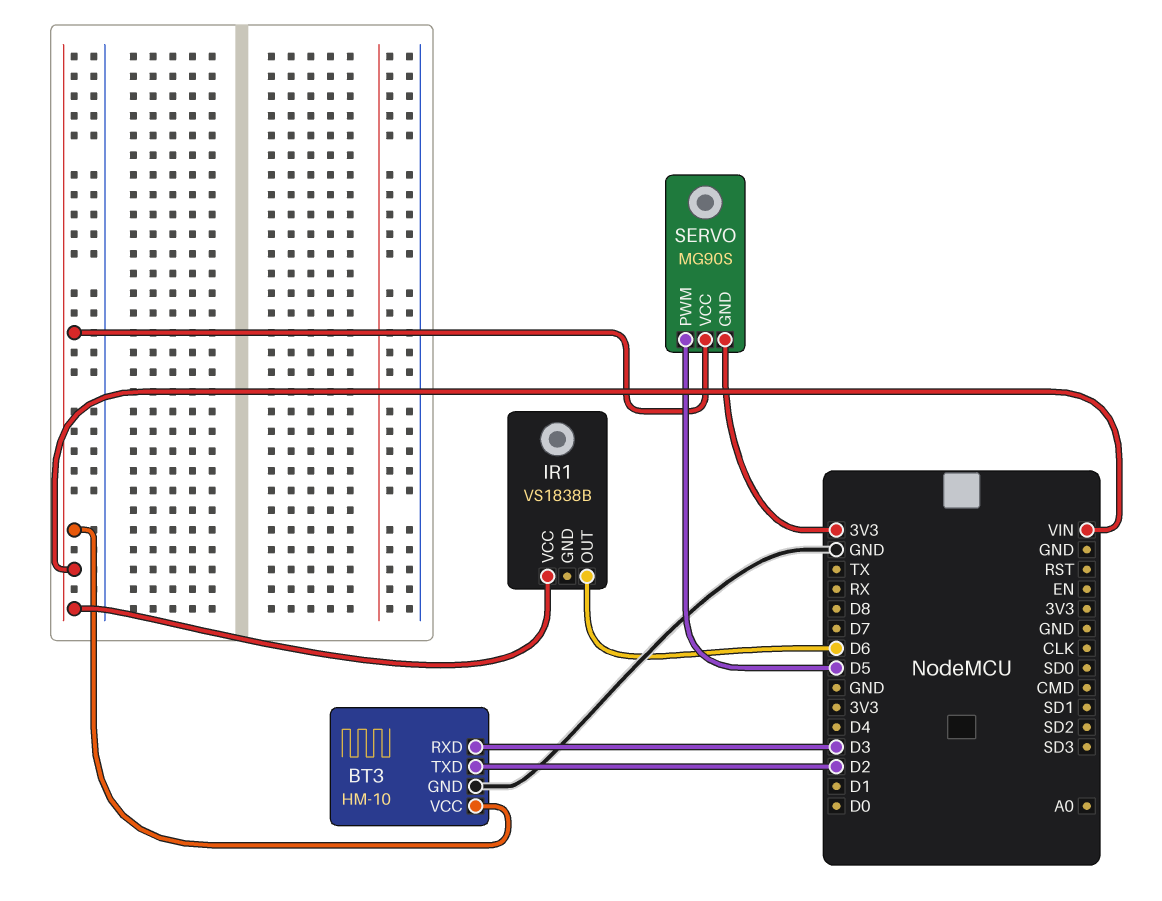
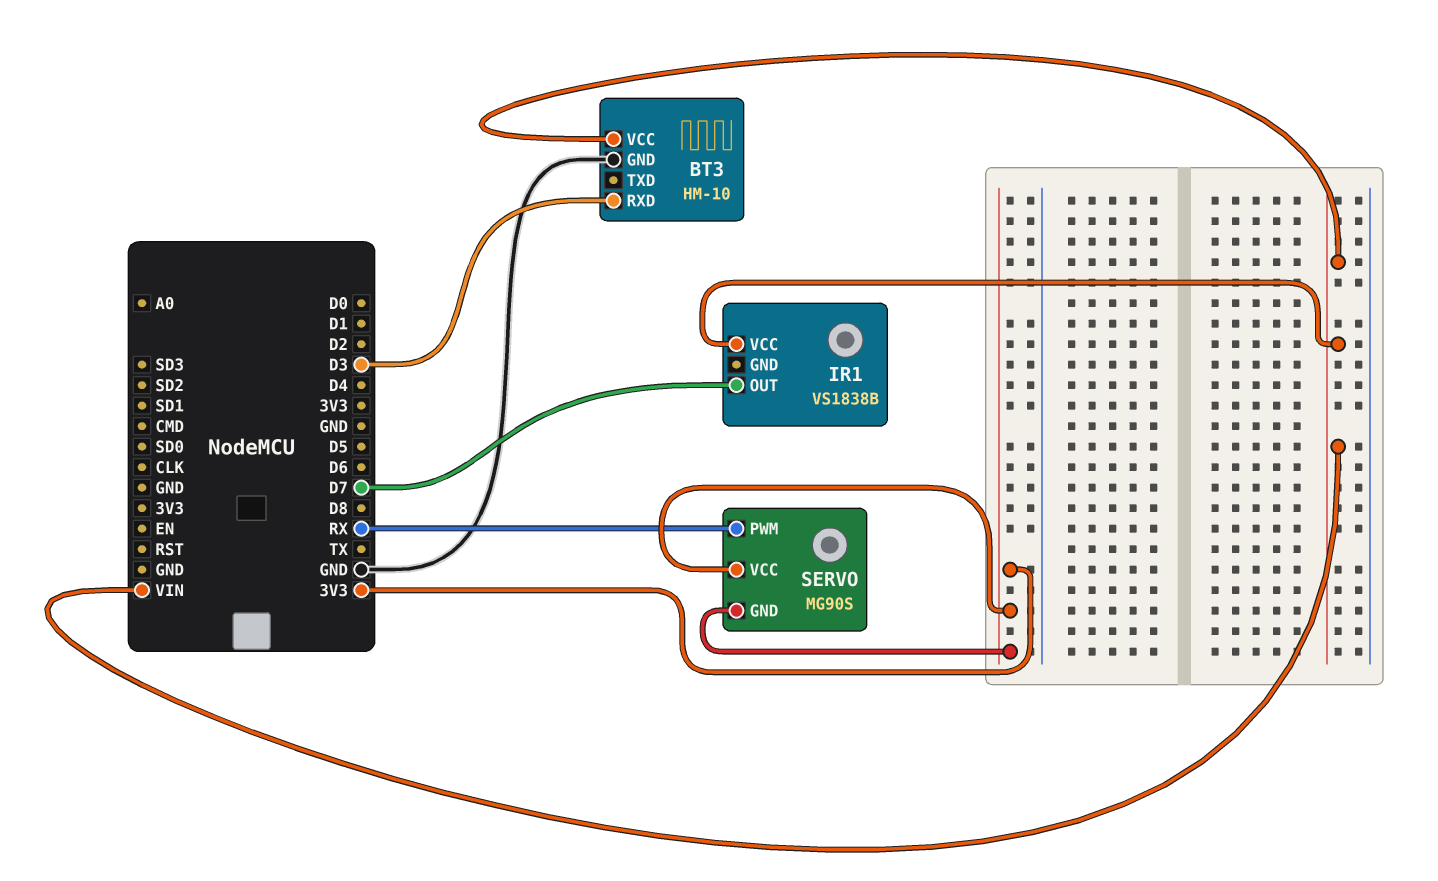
BT3 pin TXD: D2 -> none
IR1 pin OUT: D6 -> D7
SERVO pin PWM: D5 -> RX
SERVO pin VCC: VIN -> 3V3

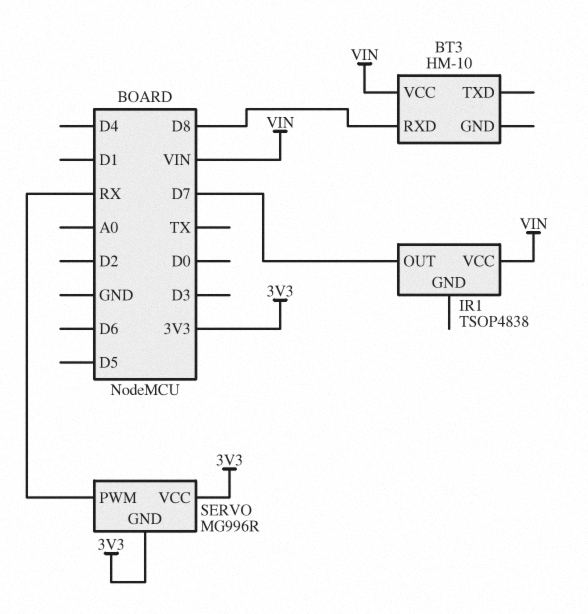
BT3 pin GND: GND -> none
BT3 pin RXD: D3 -> D8
IR1: VS1838B -> TSOP4838
SERVO: MG90S -> MG996R

